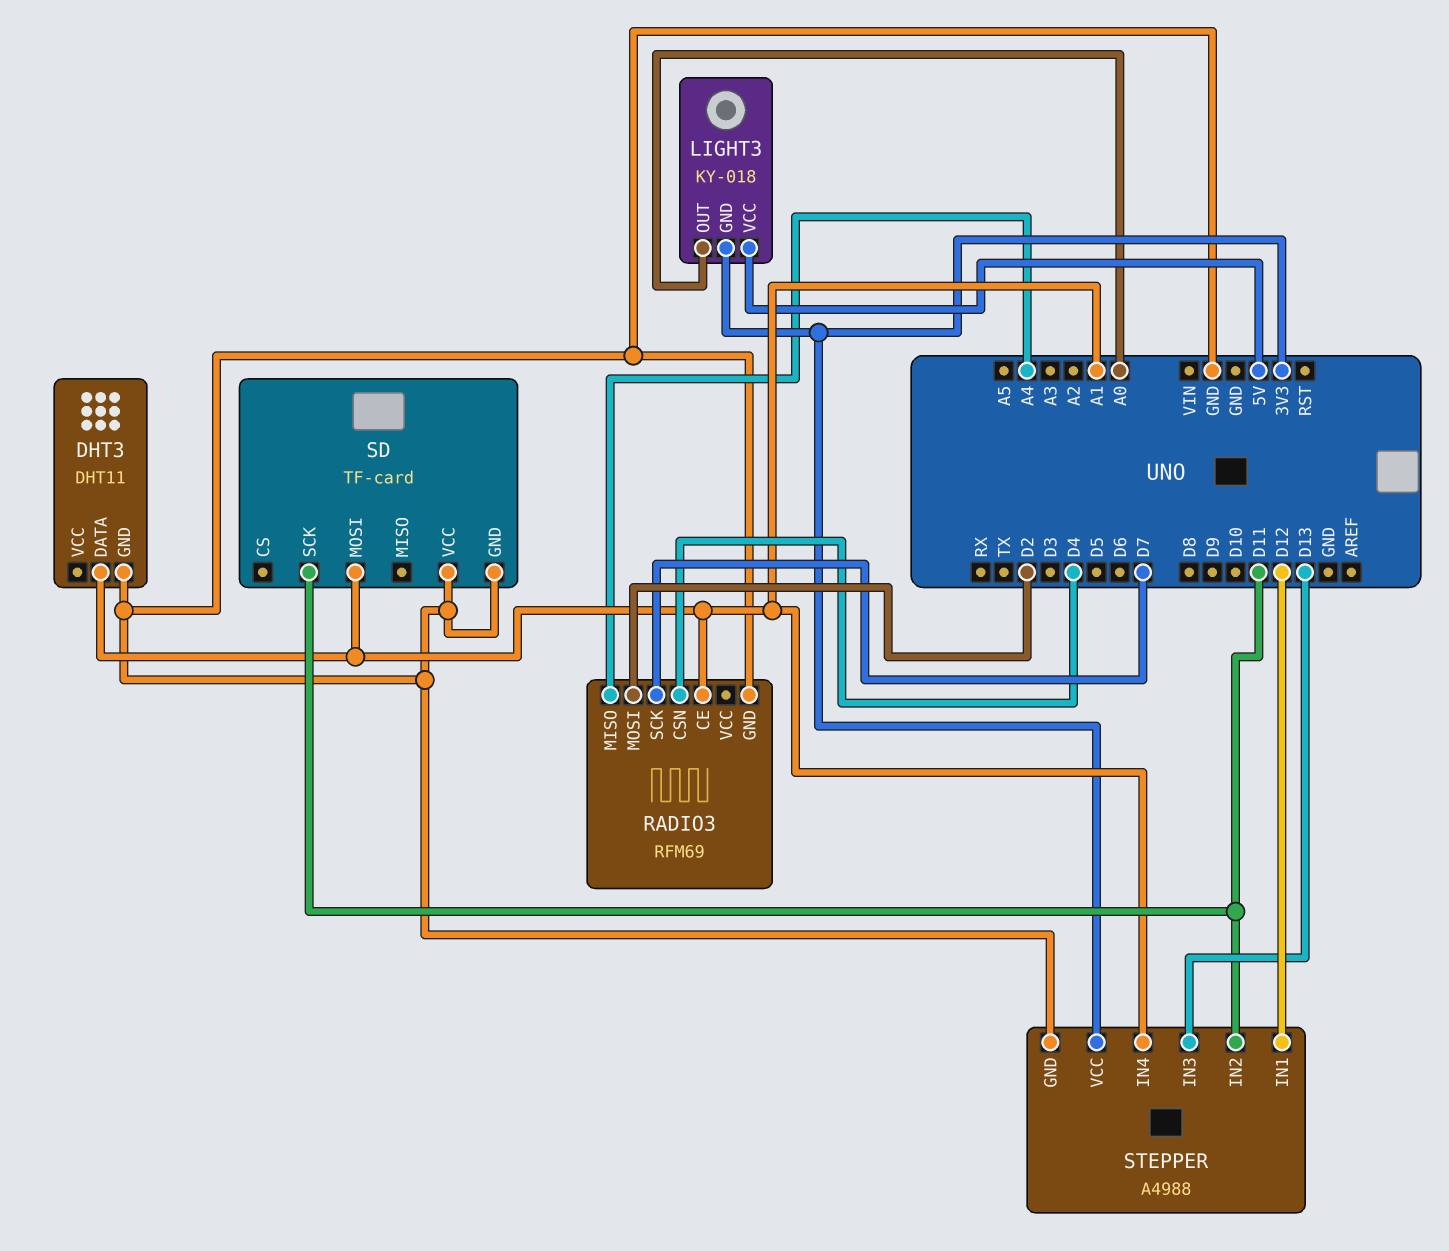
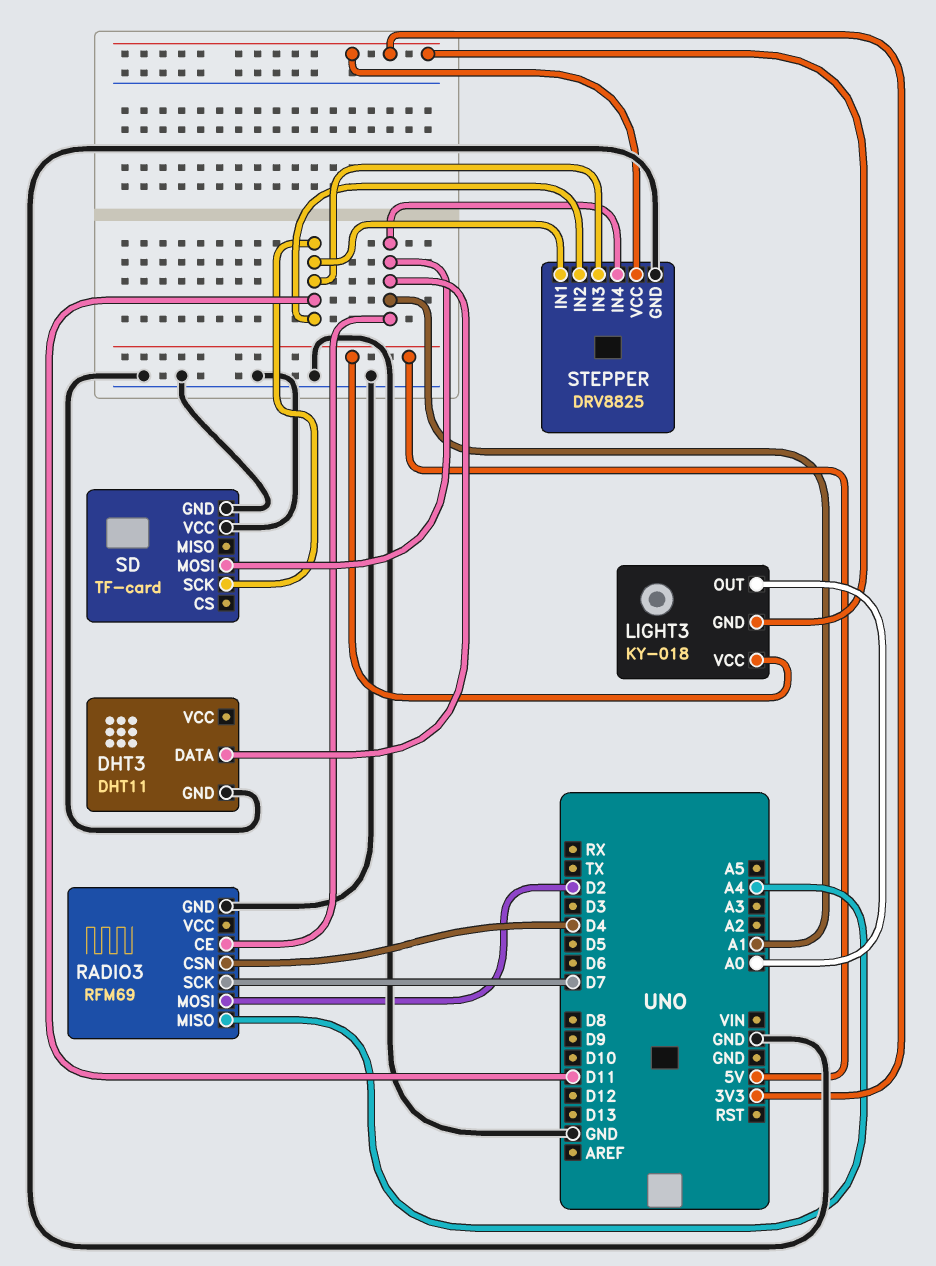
STEPPER: A4988 -> DRV8825
STEPPER pin IN1: D12 -> D11
STEPPER pin IN3: D13 -> D11

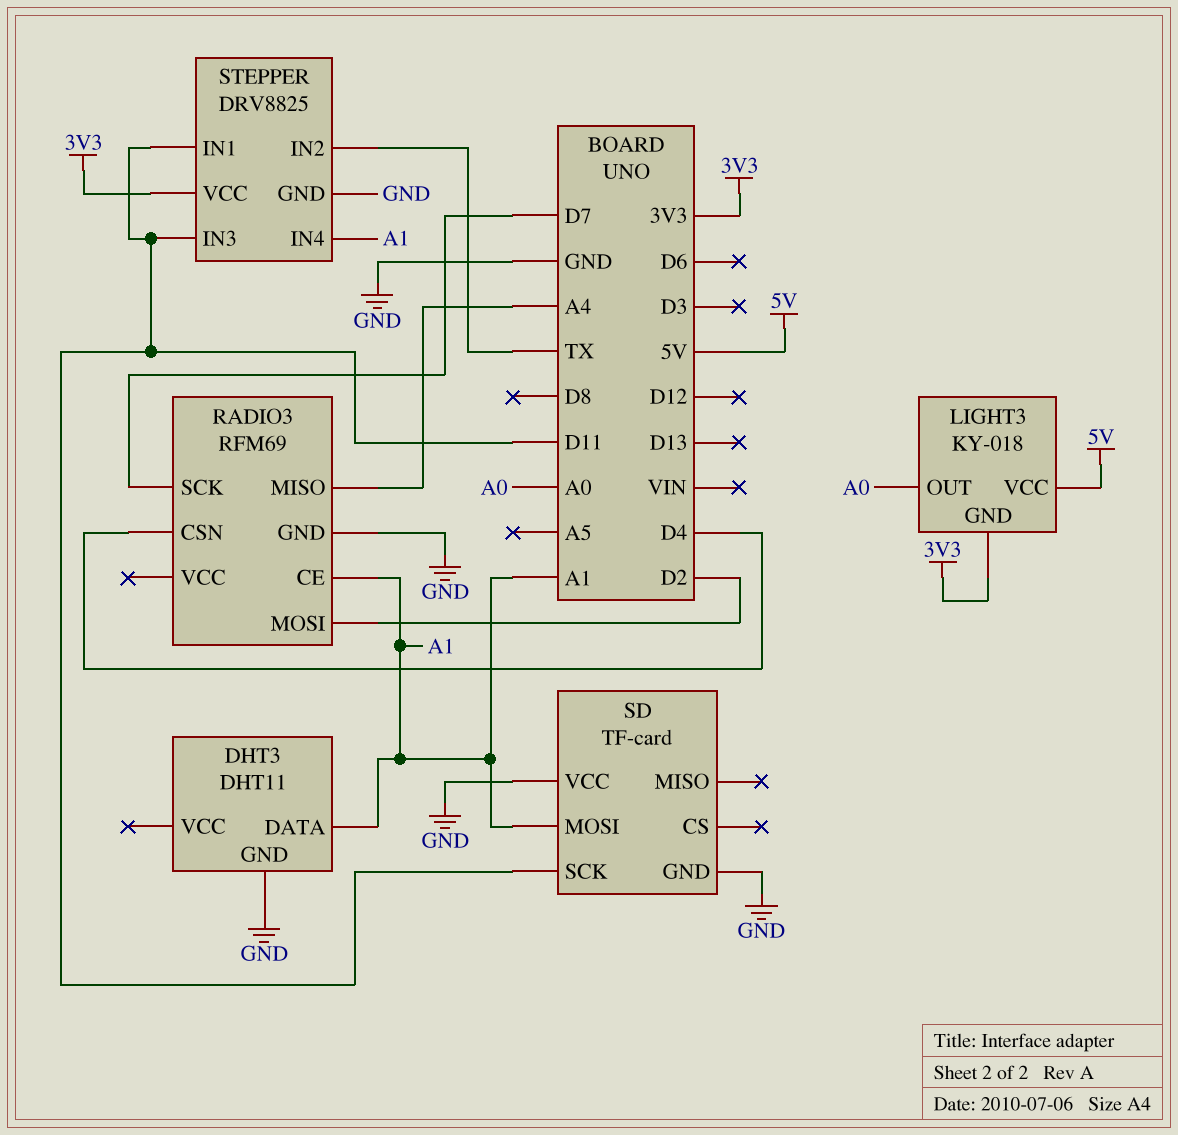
STEPPER pin IN2: D11 -> TX

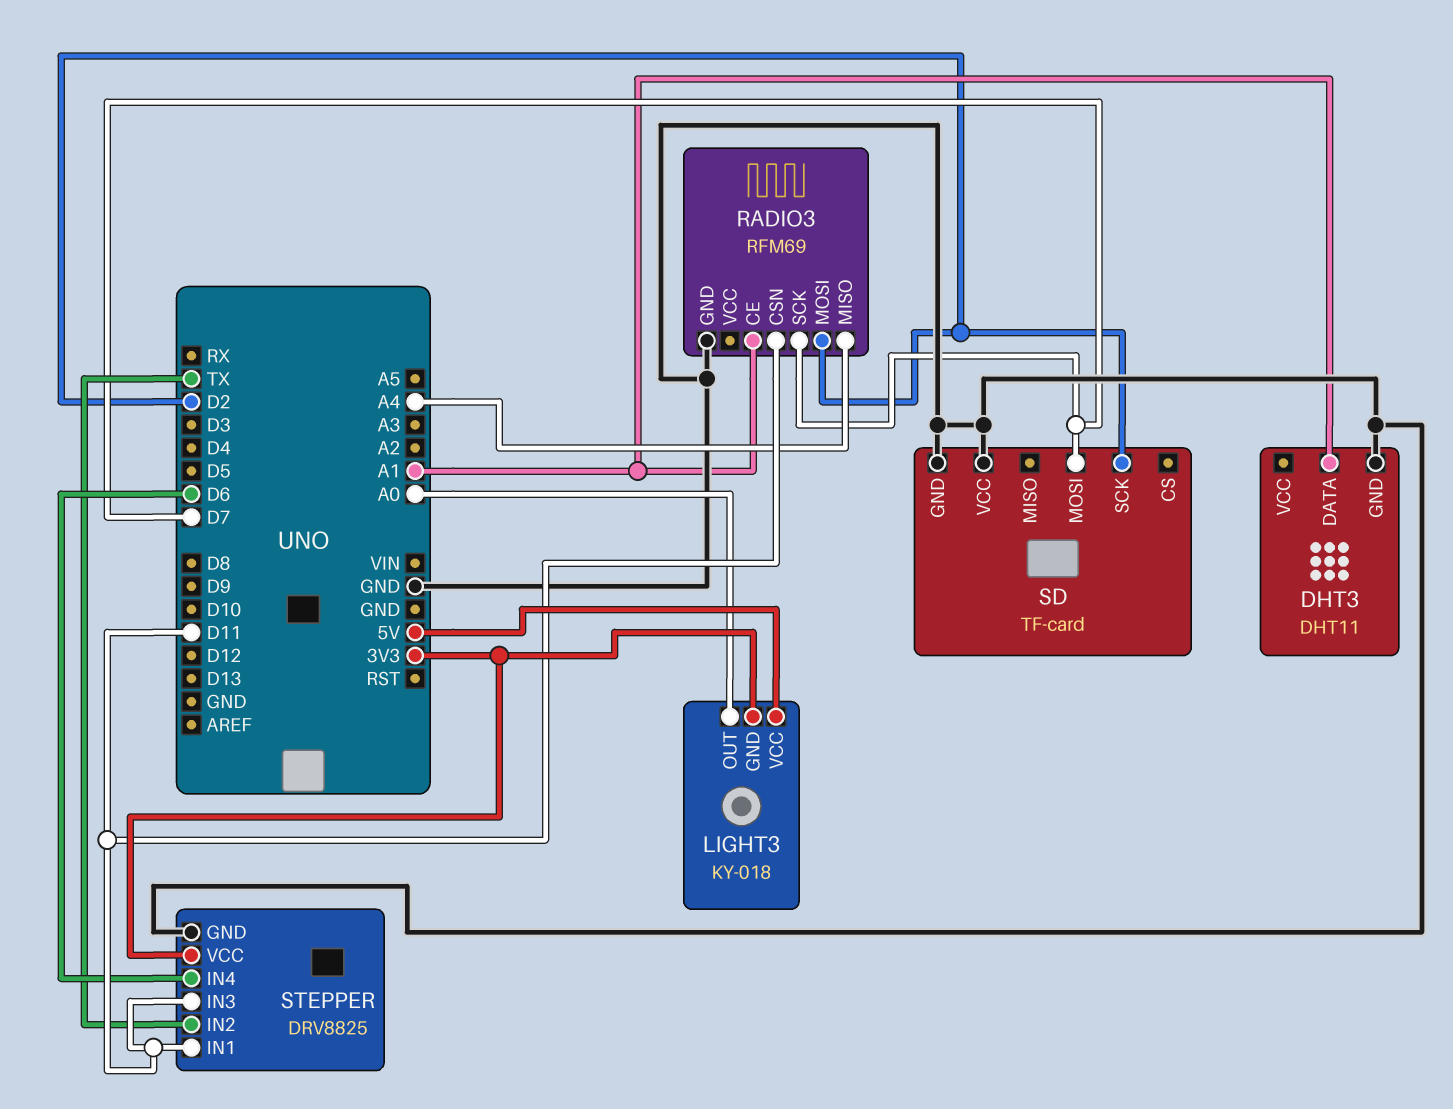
RADIO3 pin CSN: D4 -> D11
SD pin MOSI: A1 -> D7
SD pin SCK: D11 -> D2
STEPPER pin IN4: A1 -> D6

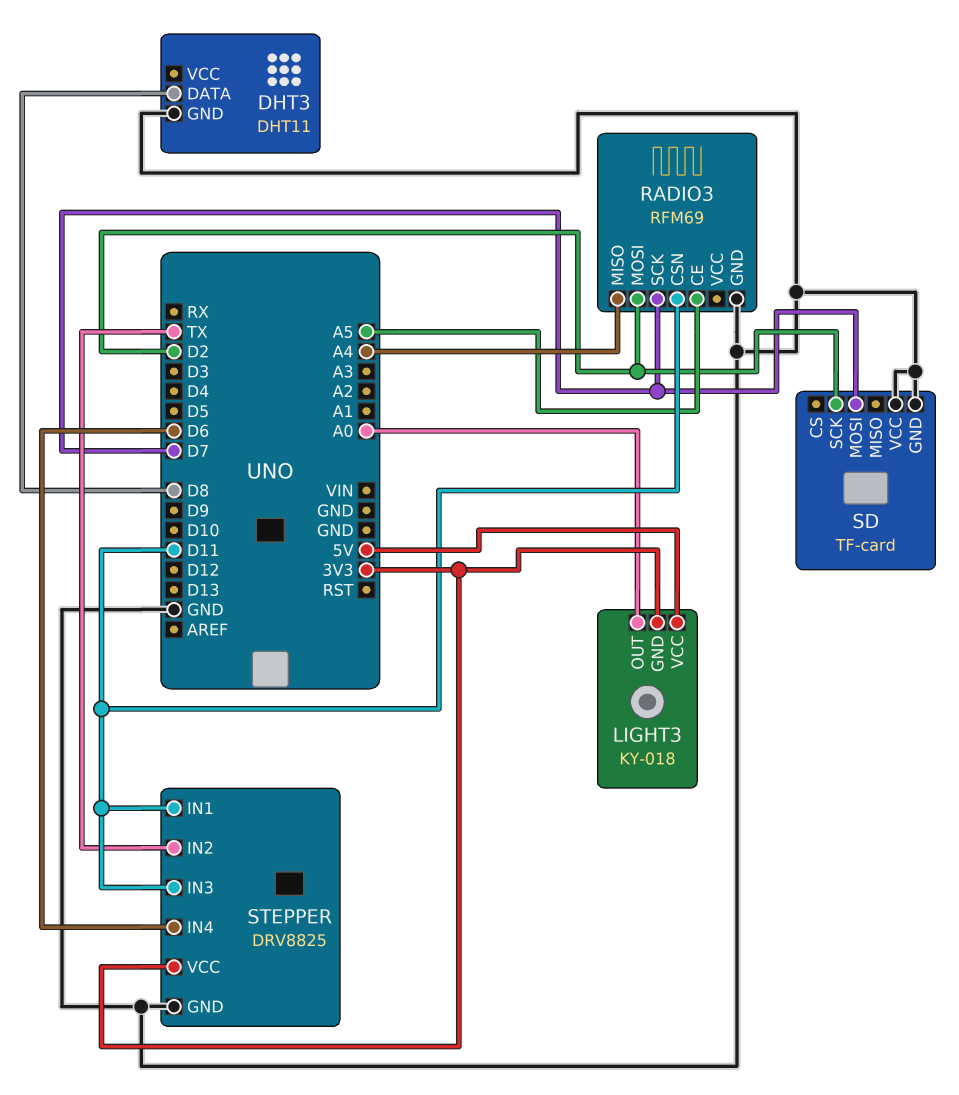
DHT3 pin DATA: A1 -> D8
RADIO3 pin CE: A1 -> A5

